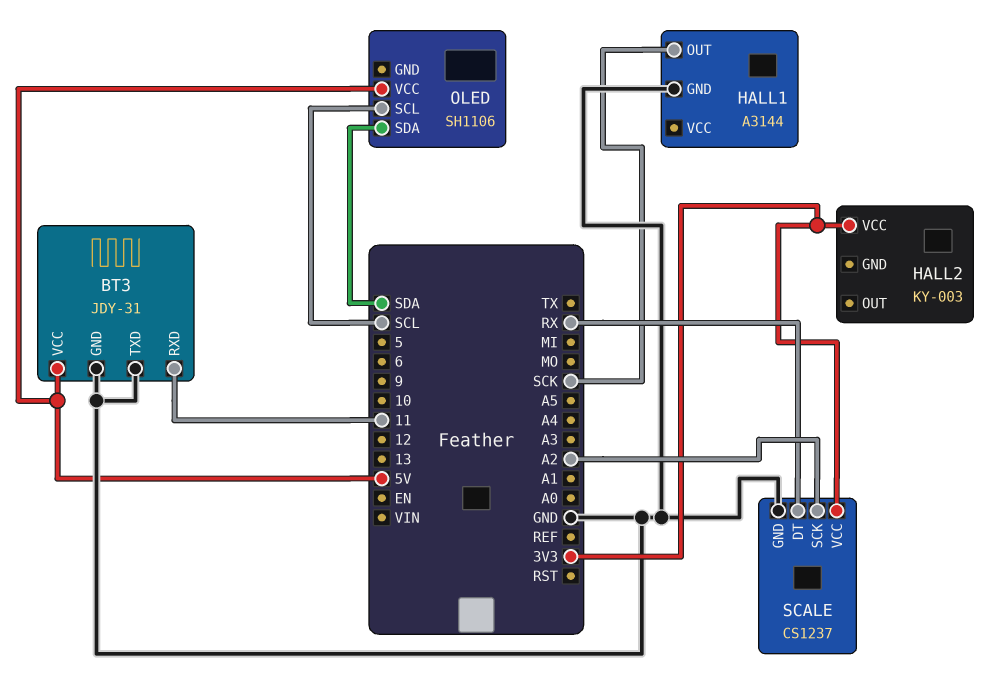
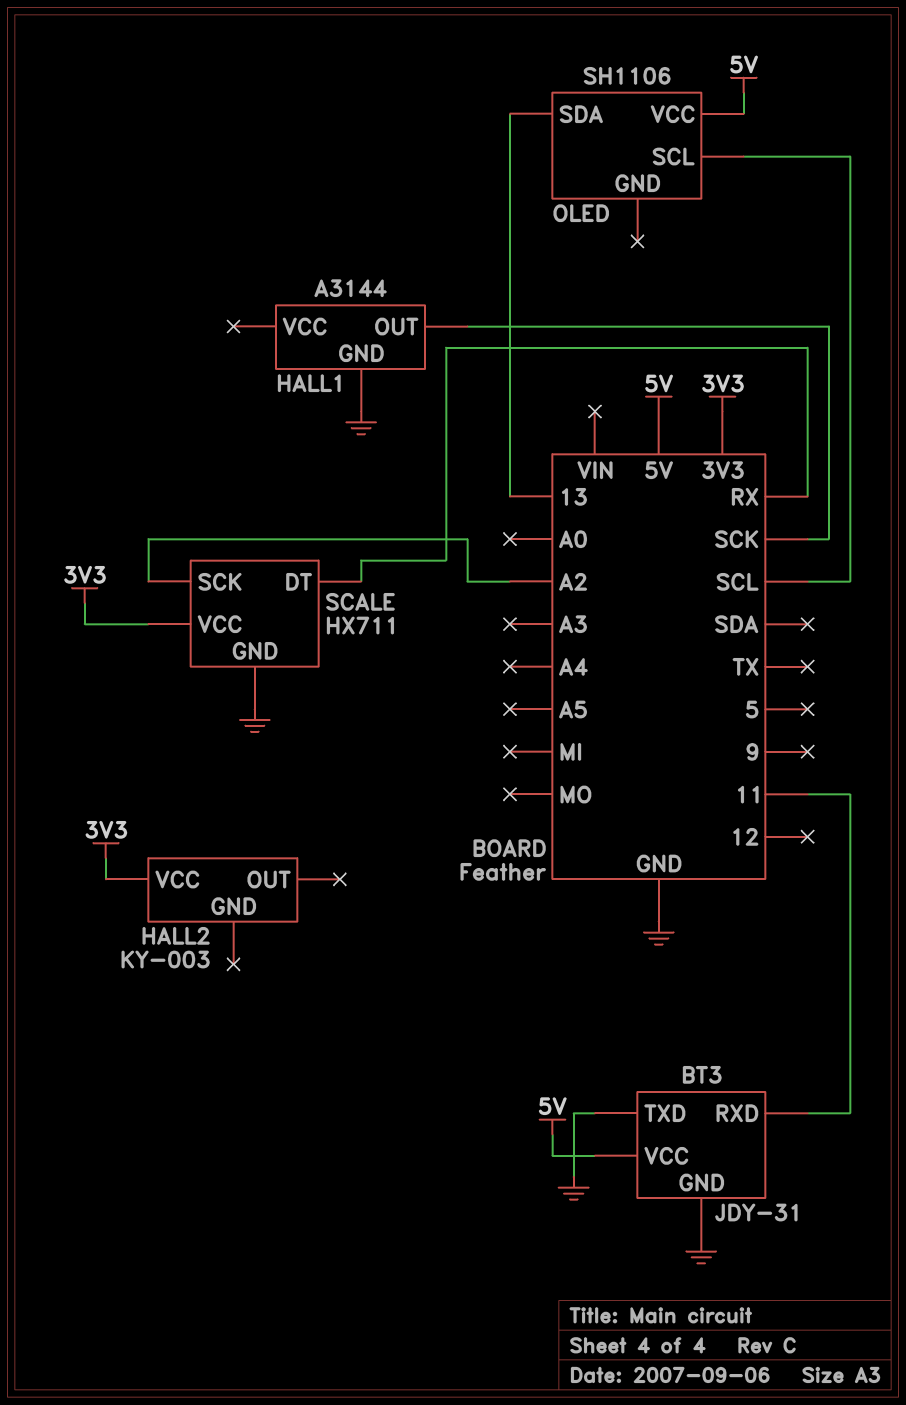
OLED pin SDA: SDA -> 13
SCALE: CS1237 -> HX711

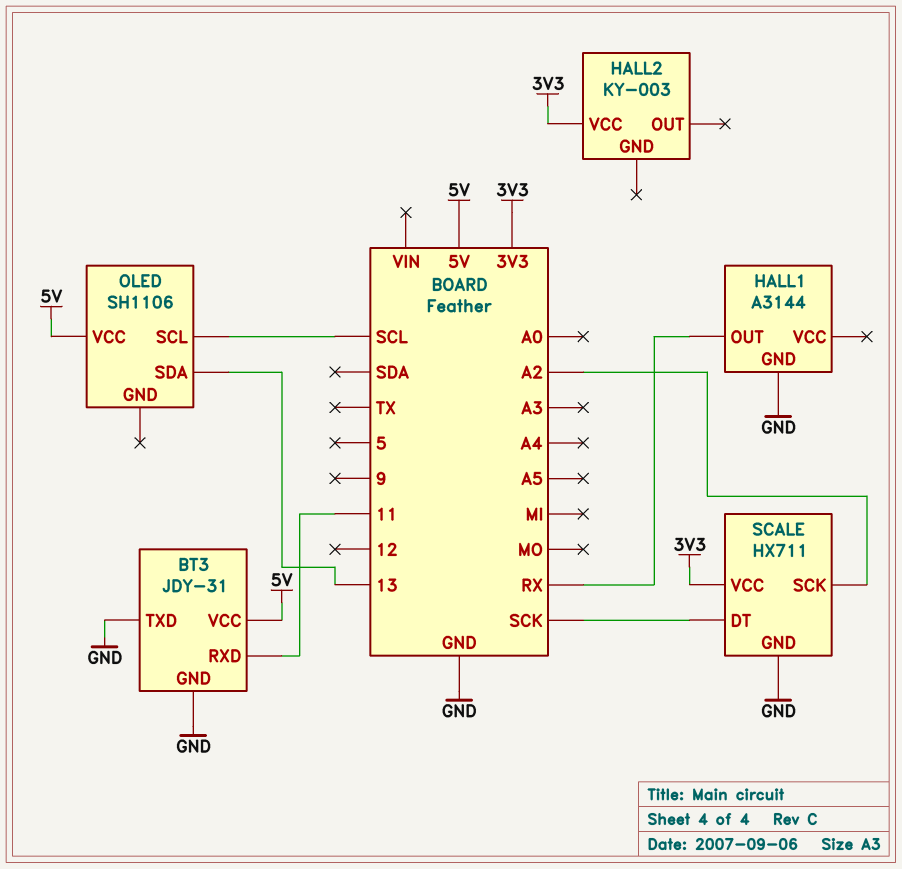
HALL1 pin OUT: SCK -> RX
SCALE pin DT: RX -> SCK

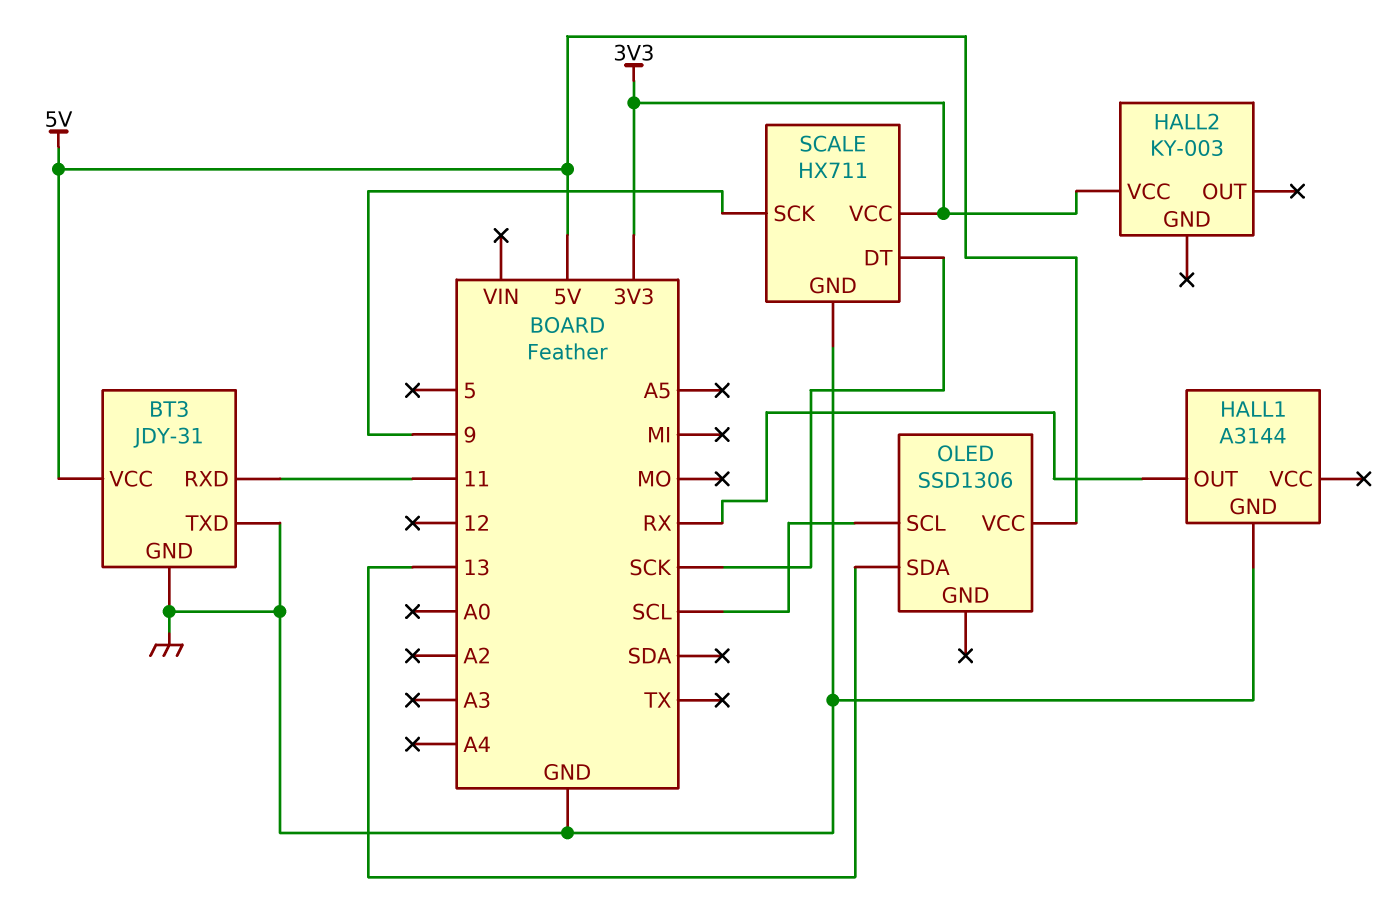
OLED: SH1106 -> SSD1306
SCALE pin SCK: A2 -> 9

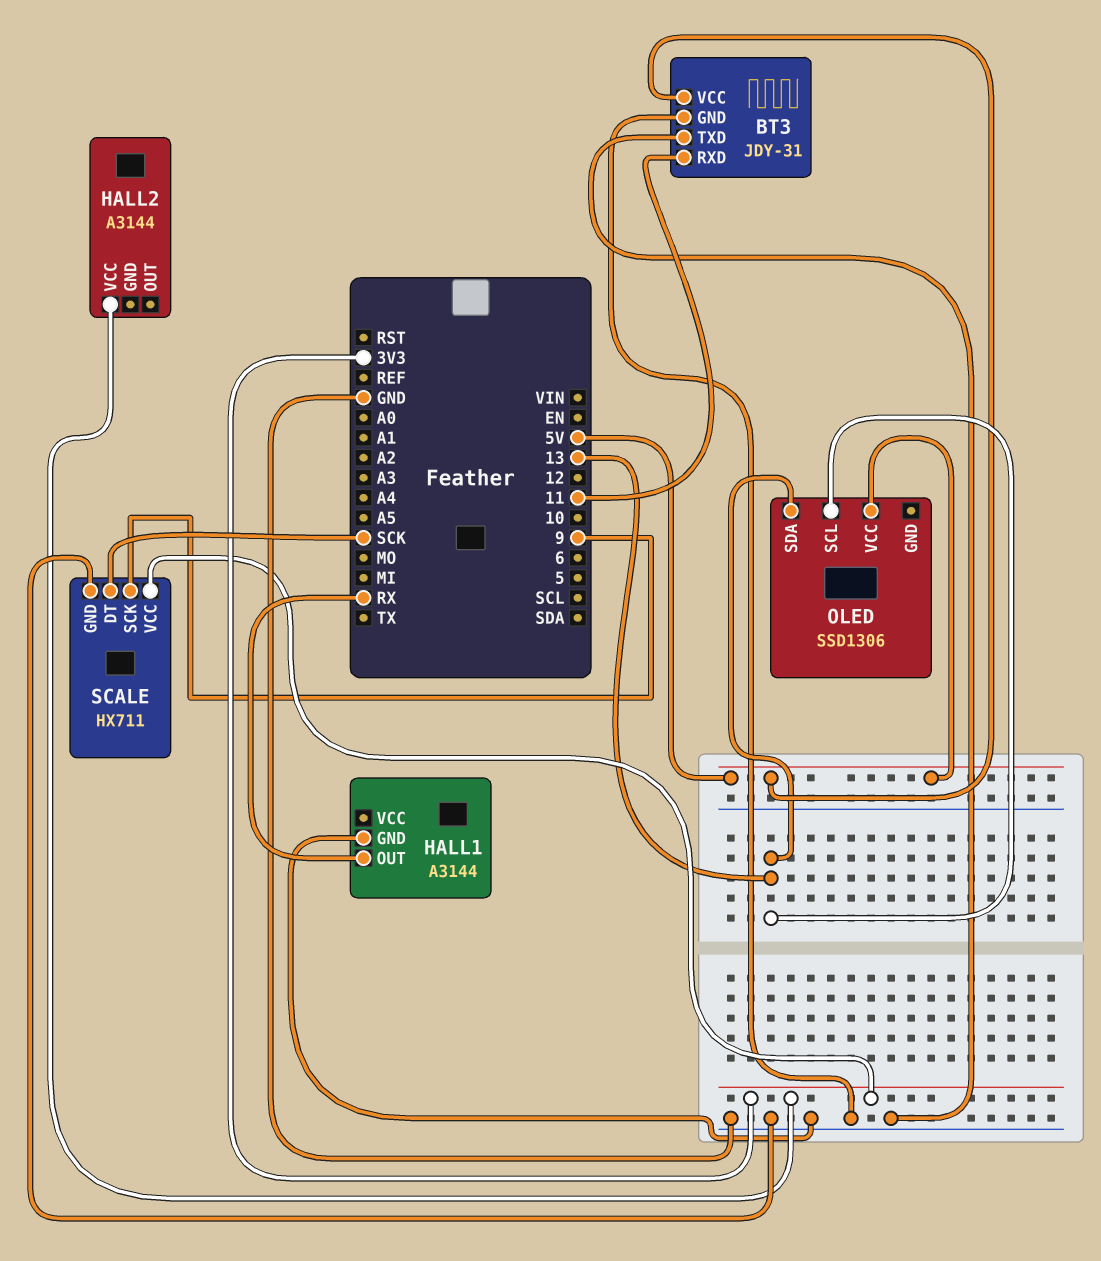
HALL2: KY-003 -> A3144
OLED pin SCL: SCL -> 13

